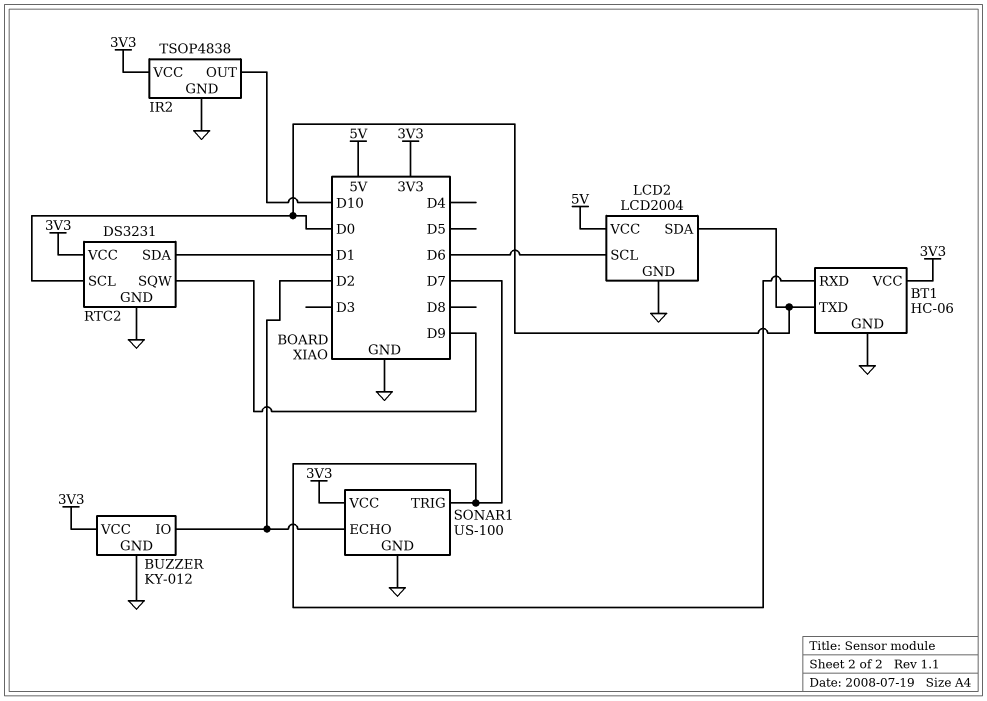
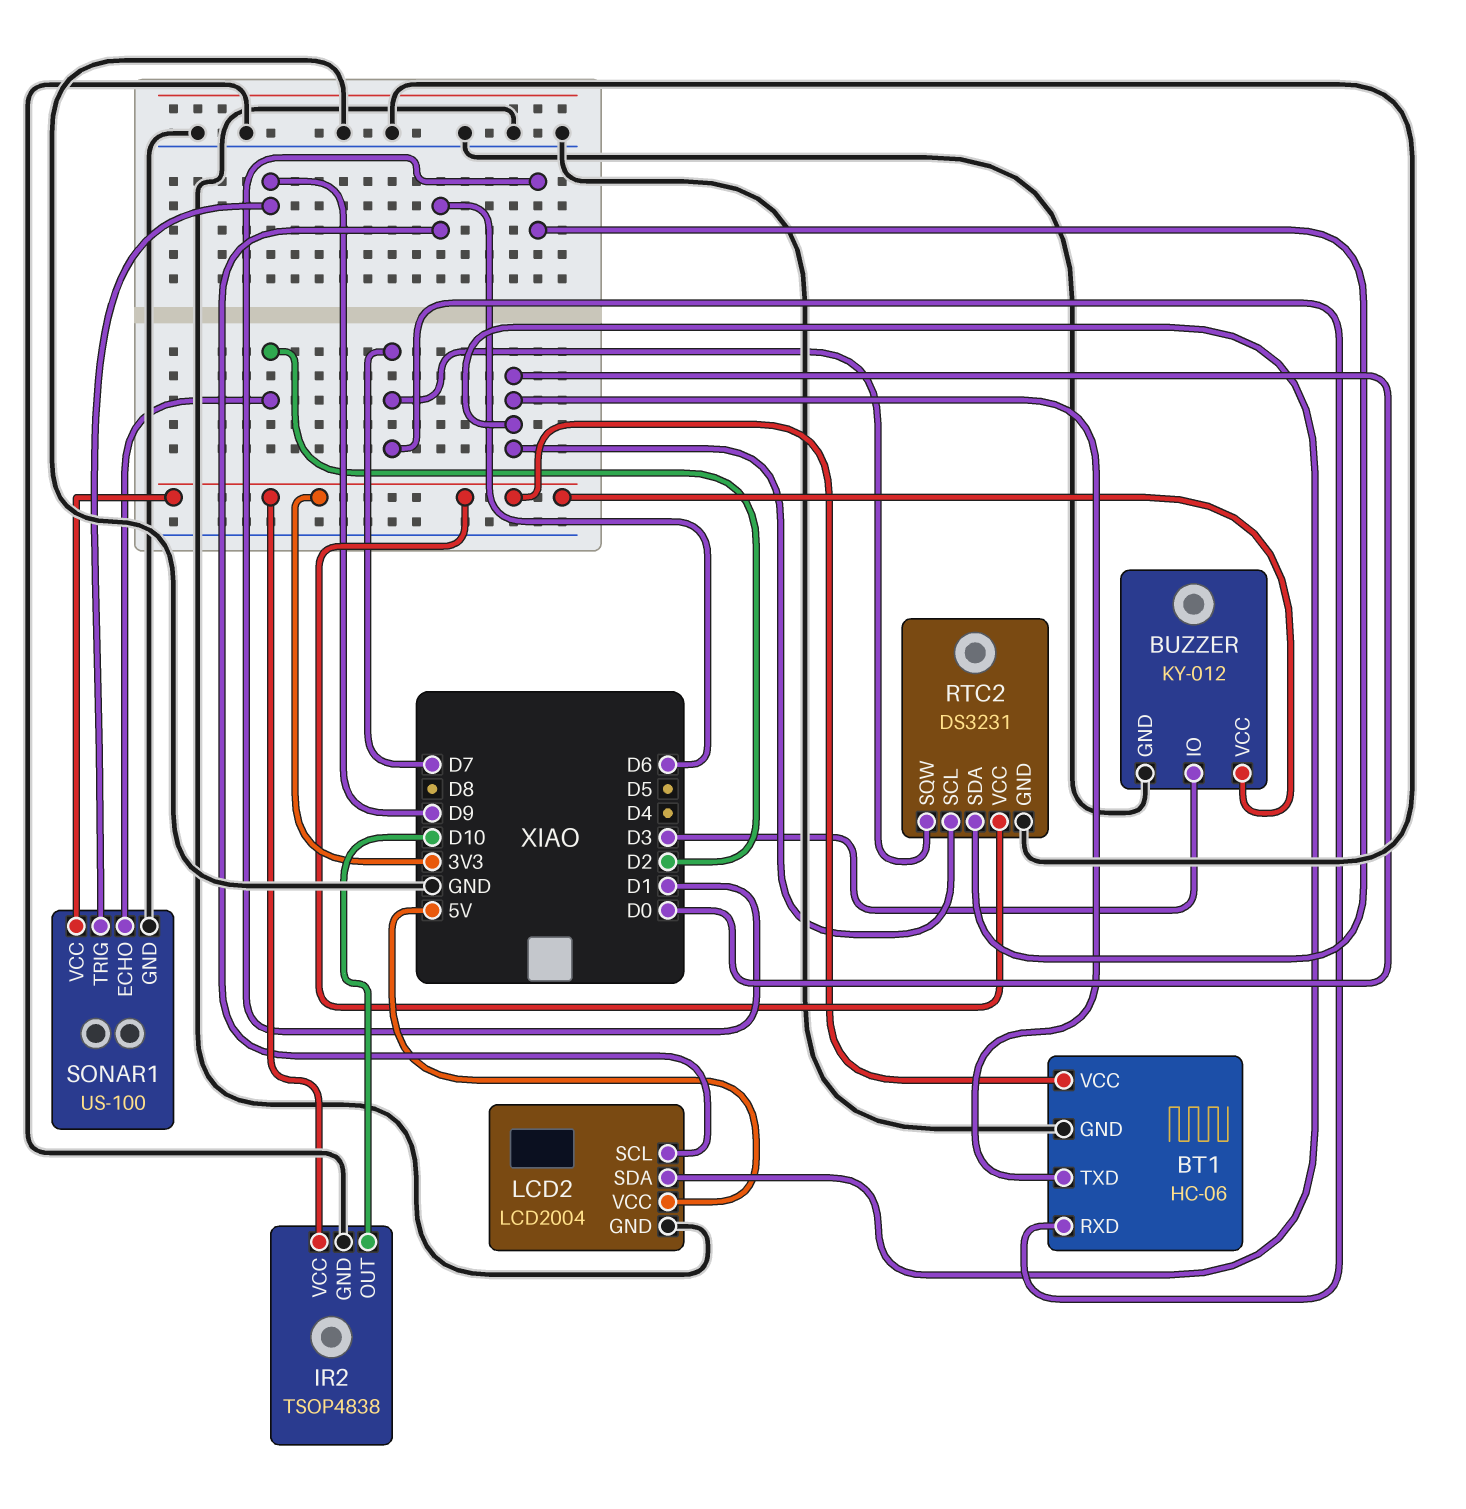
BUZZER pin IO: D2 -> D3
RTC2 pin SQW: D9 -> D7
SONAR1 pin TRIG: D7 -> D9

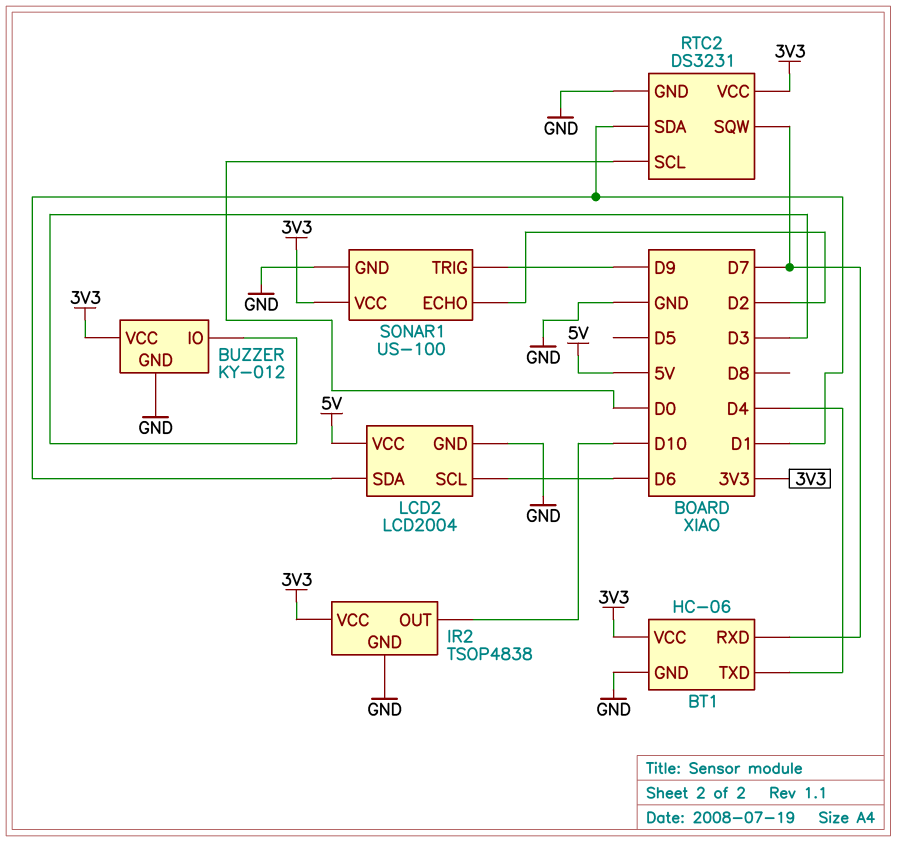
BT1 pin TXD: D0 -> D4
LCD2 pin SDA: D0 -> D1

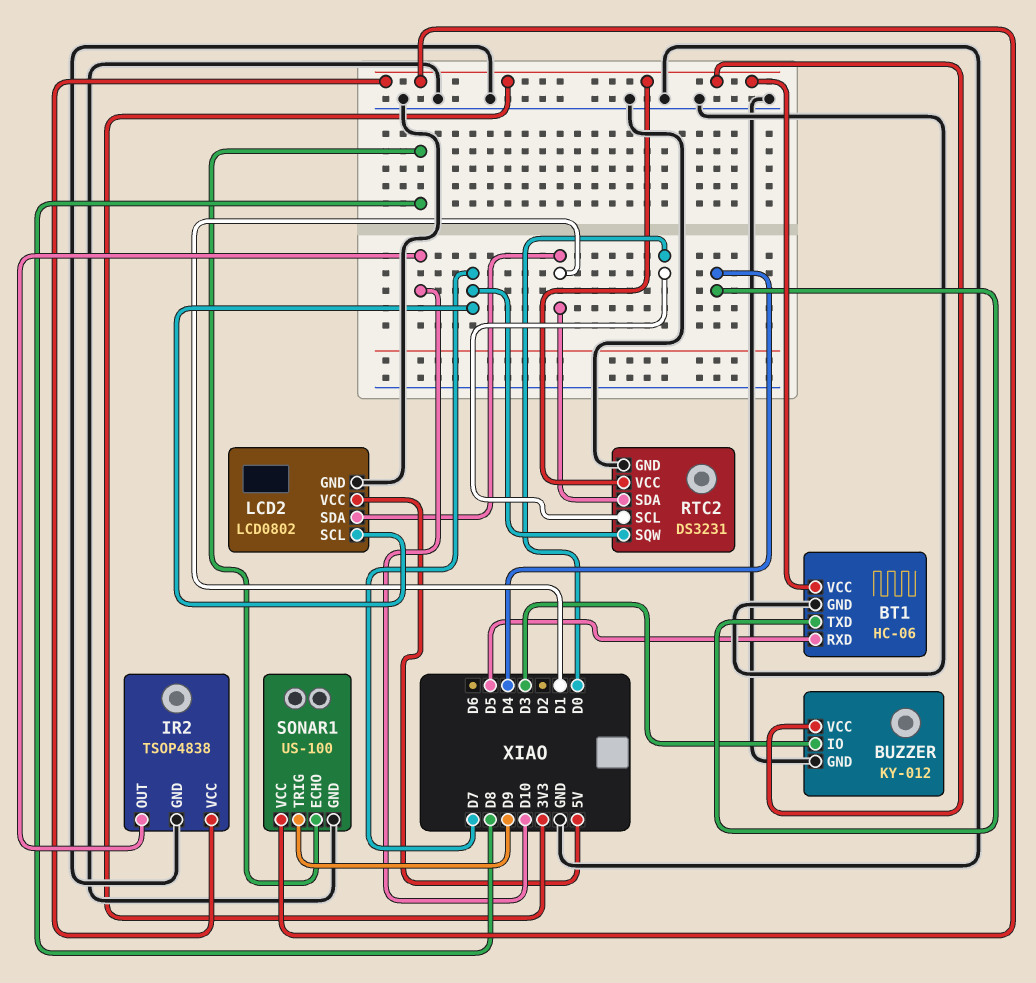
BT1 pin RXD: D7 -> D5
LCD2: LCD2004 -> LCD0802
LCD2 pin SCL: D6 -> D7
SONAR1 pin ECHO: D2 -> D8

